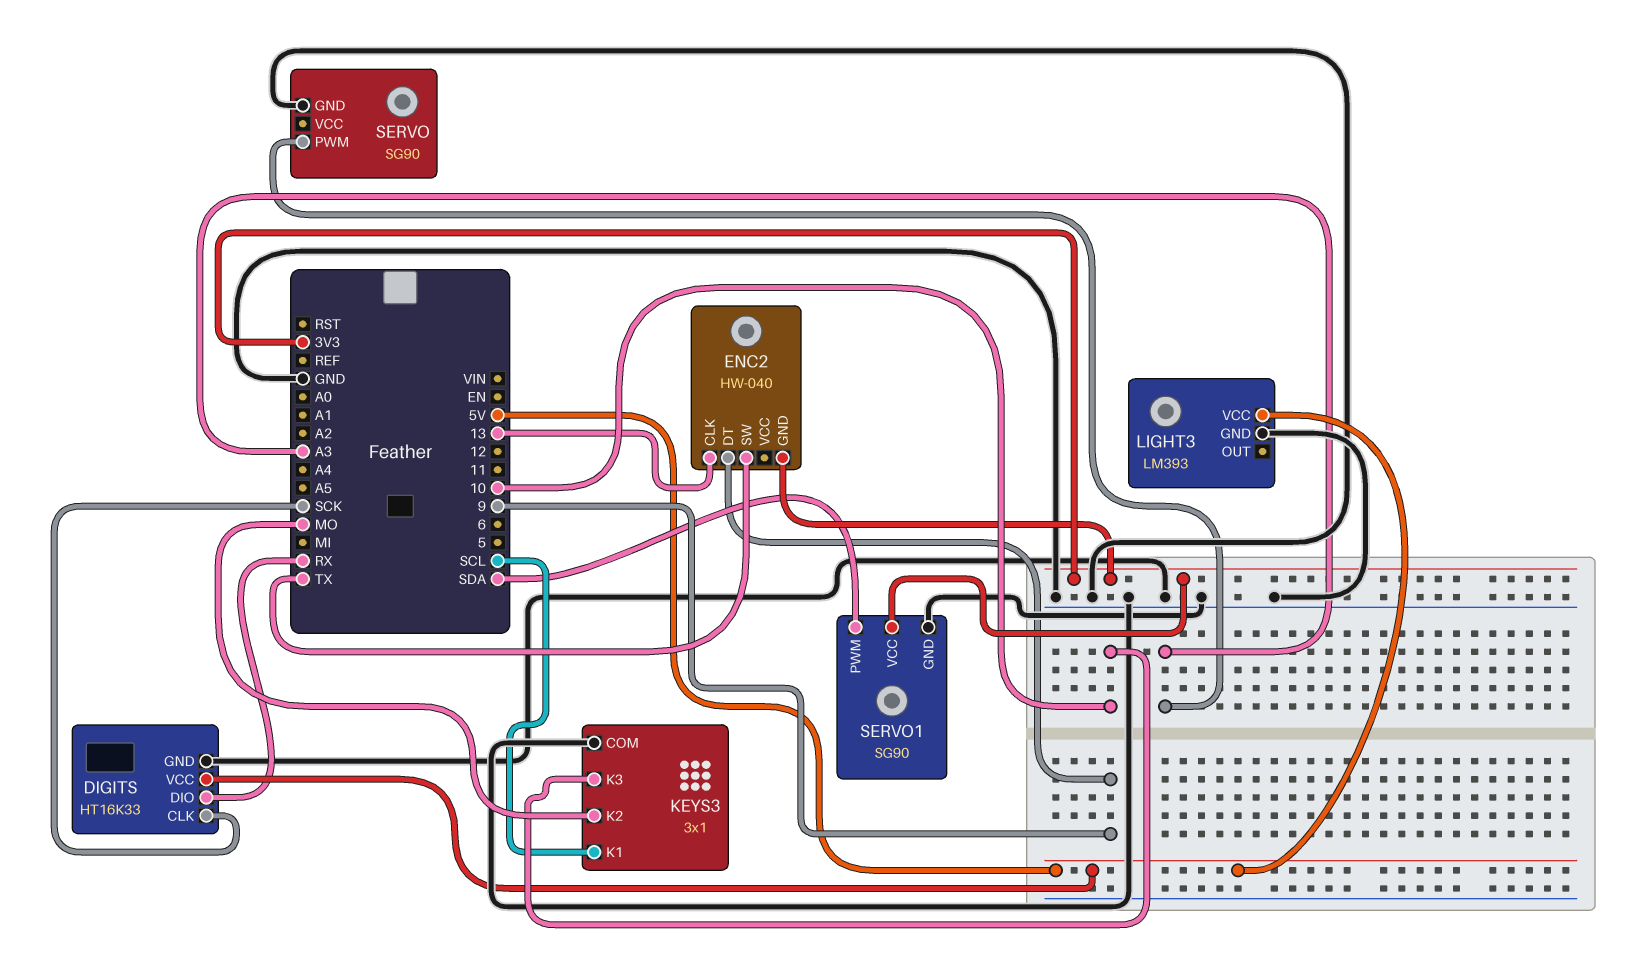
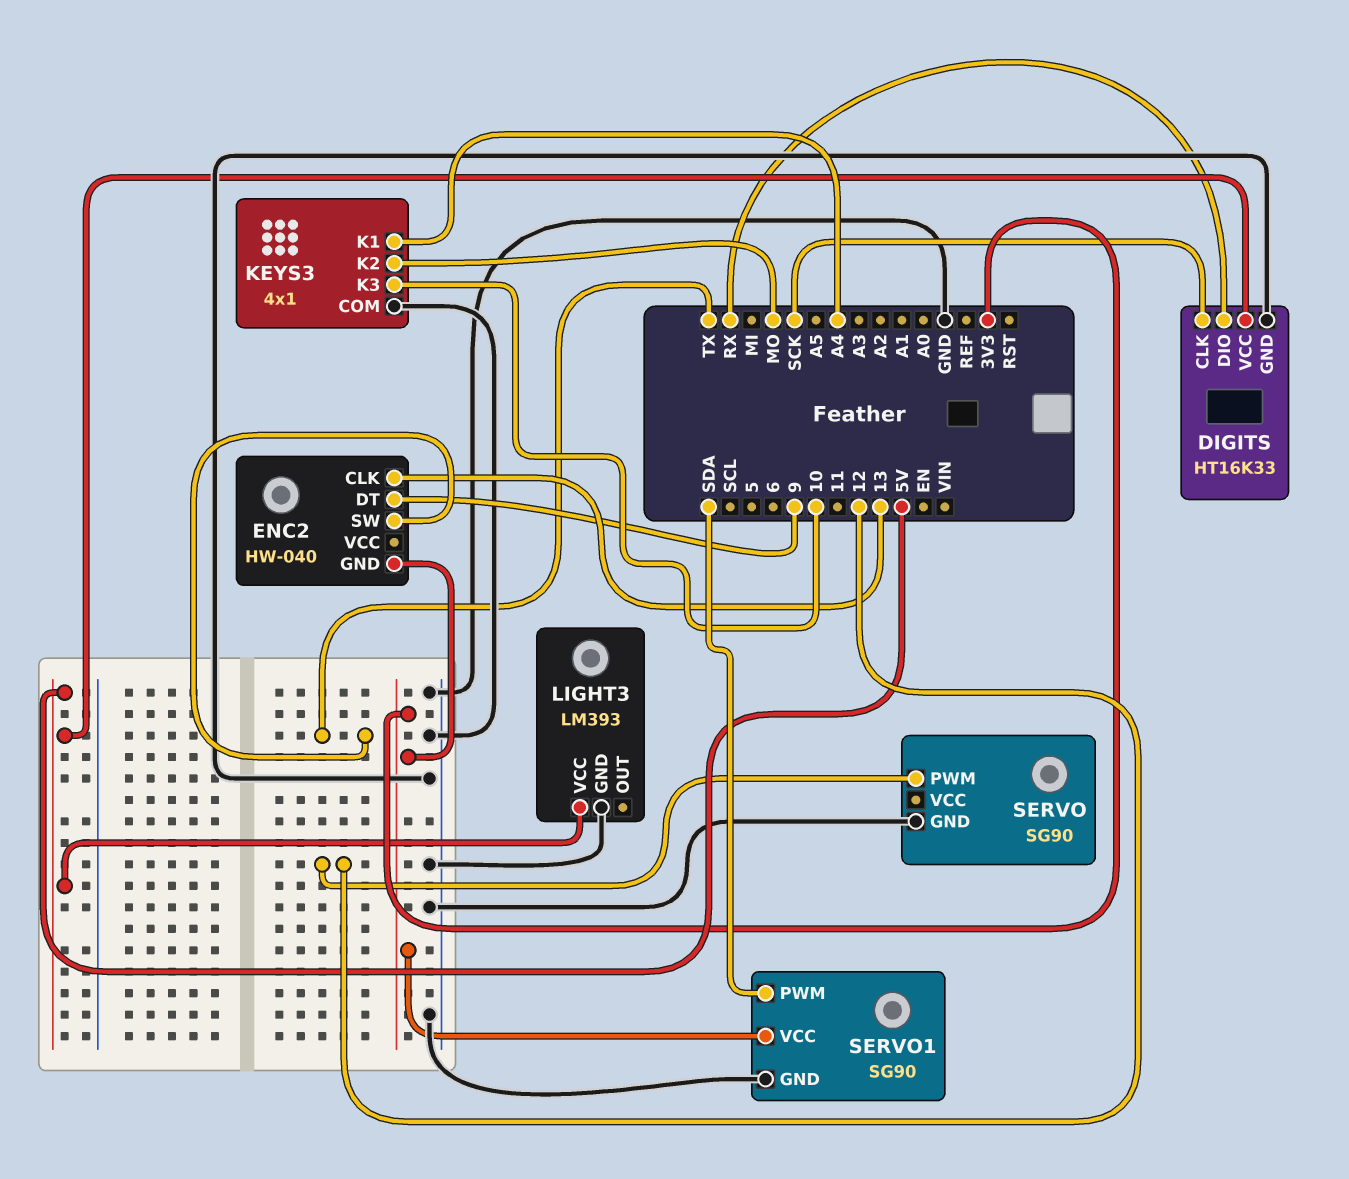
KEYS3: 3x1 -> 4x1
KEYS3 pin K1: SCL -> A4
SERVO pin PWM: A3 -> 12

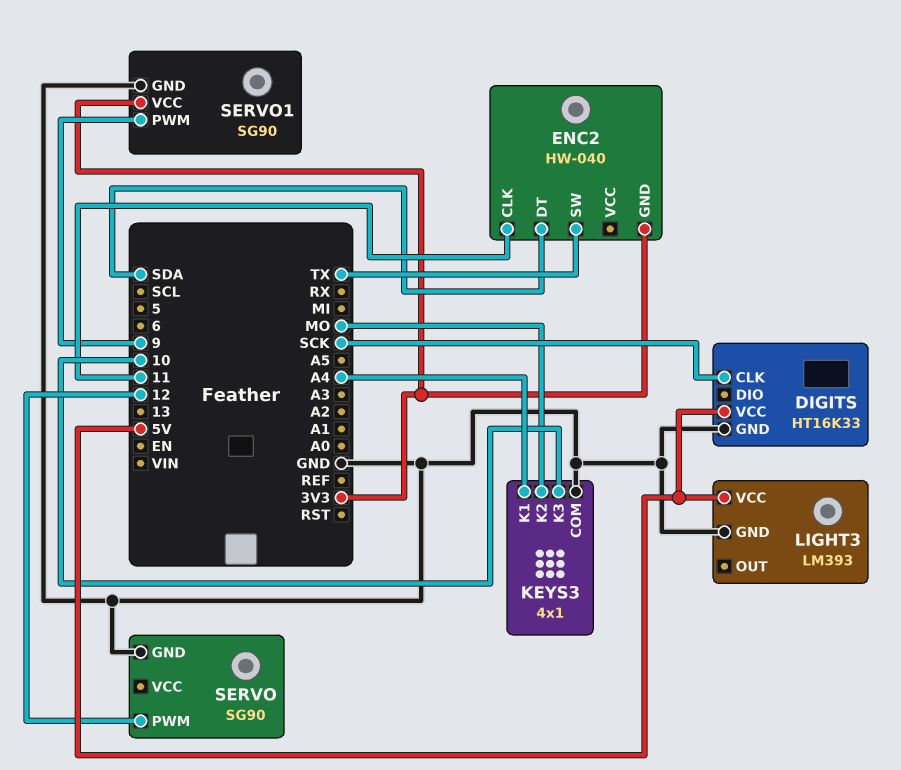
DIGITS pin DIO: RX -> none
ENC2 pin CLK: 13 -> 11
ENC2 pin DT: 9 -> SDA
SERVO1 pin PWM: SDA -> 9

